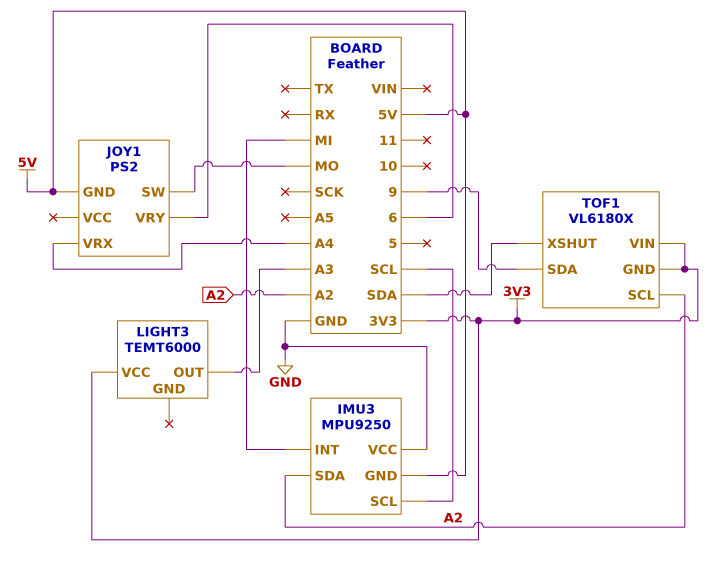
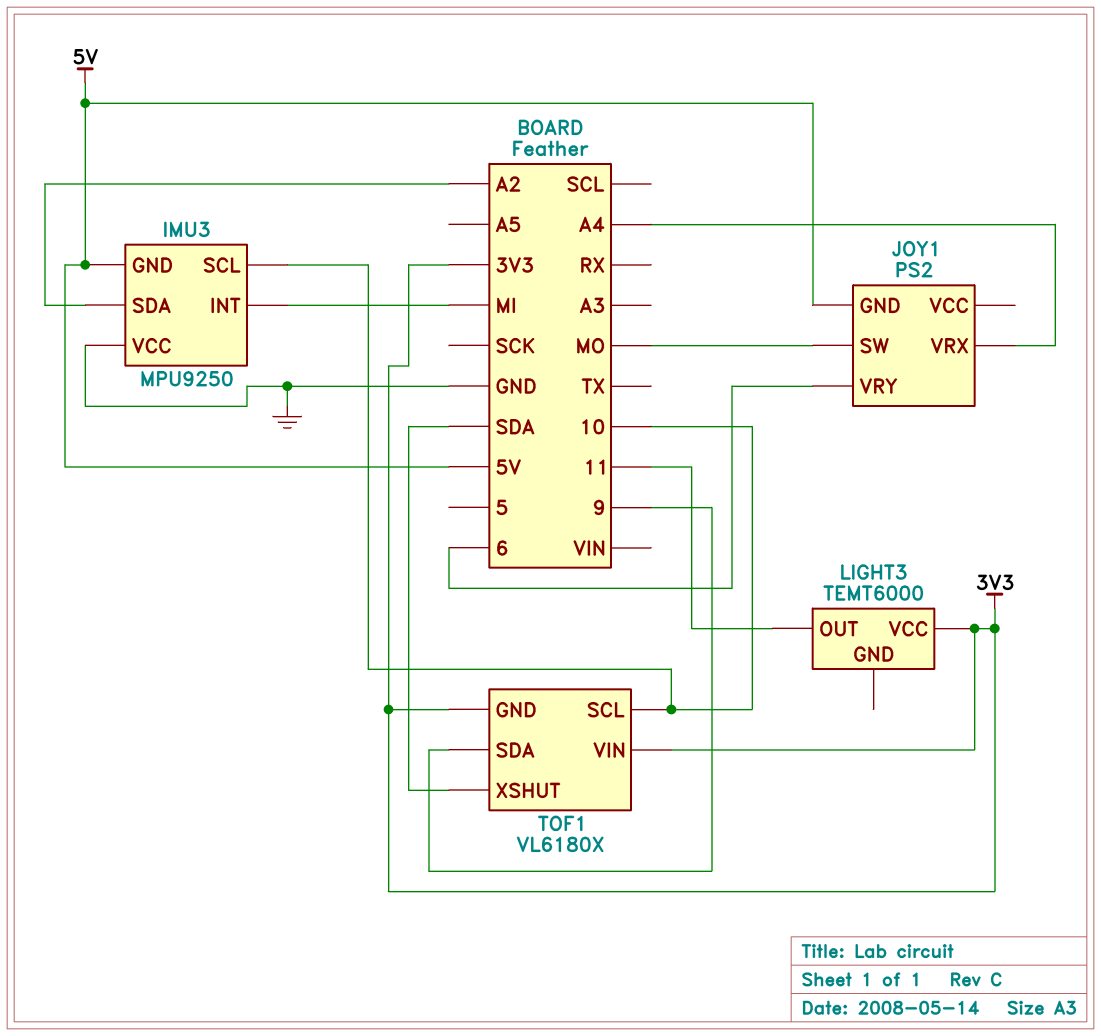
IMU3 pin SCL: SCL -> 10
LIGHT3 pin OUT: A3 -> 11
TOF1 pin SCL: A2 -> 10

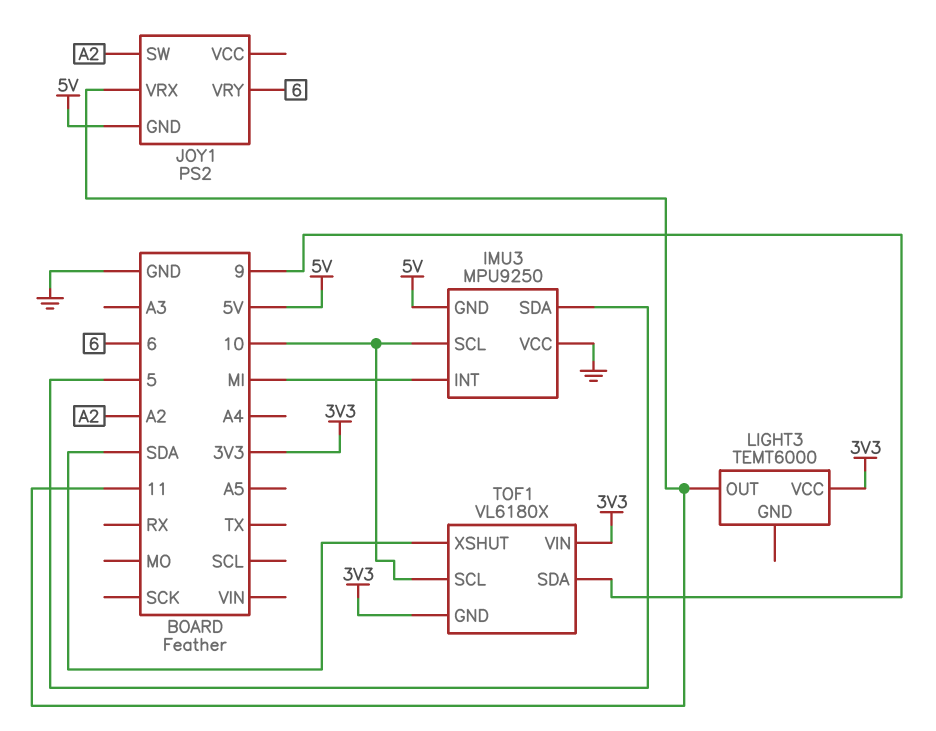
IMU3 pin SDA: A2 -> 5
JOY1 pin SW: MO -> A2
JOY1 pin VRX: A4 -> 11

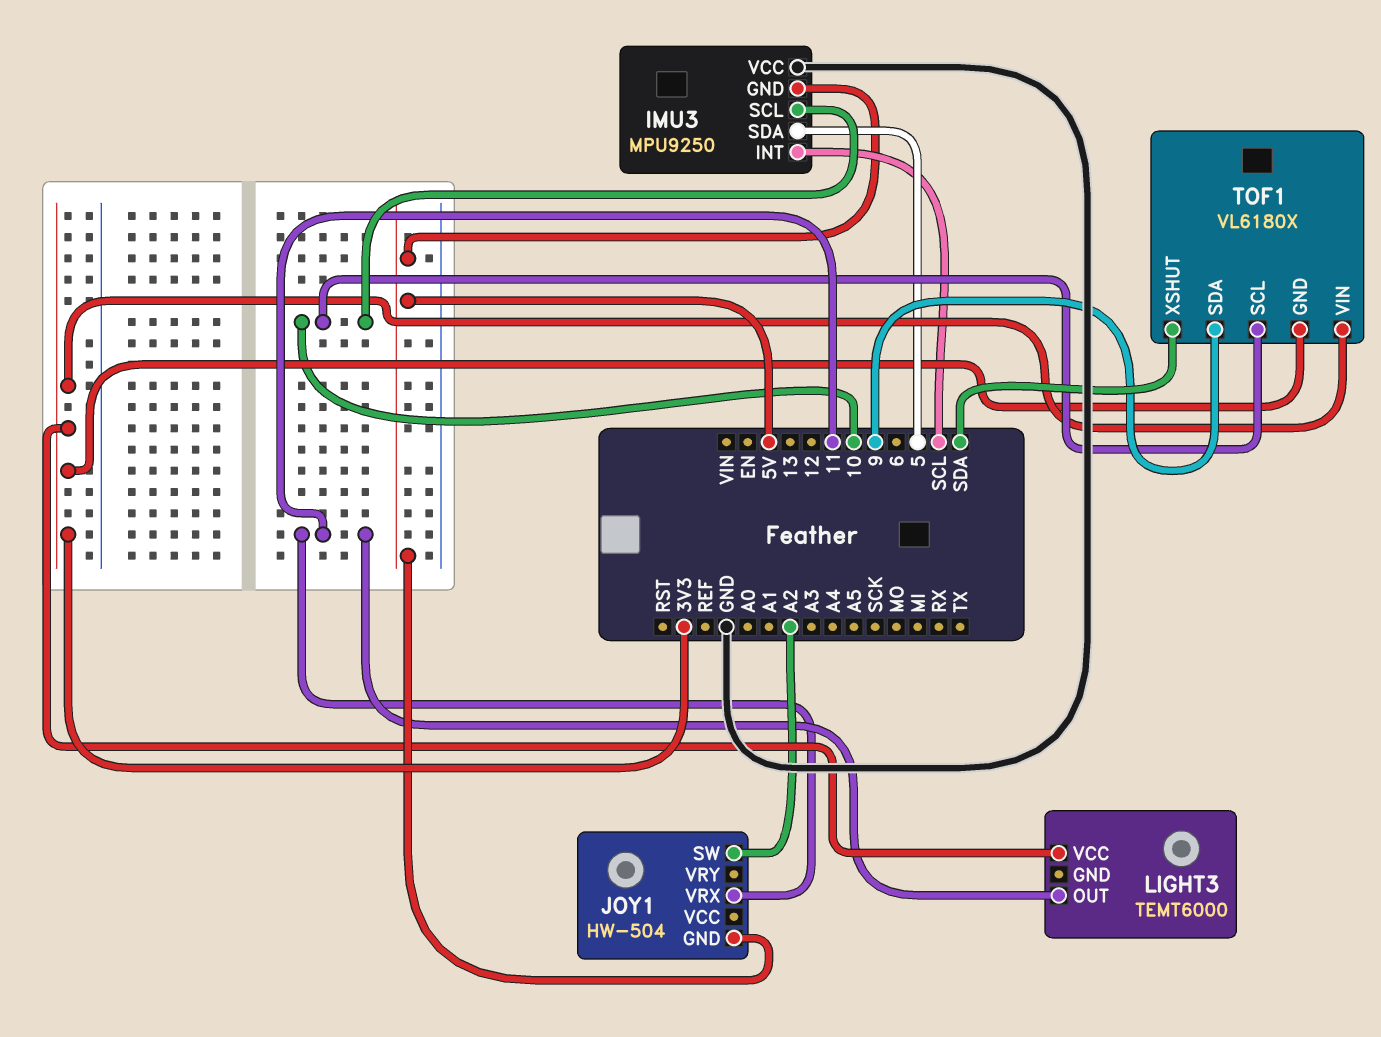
IMU3 pin INT: MI -> SCL
JOY1: PS2 -> HW-504
JOY1 pin VRY: 6 -> none

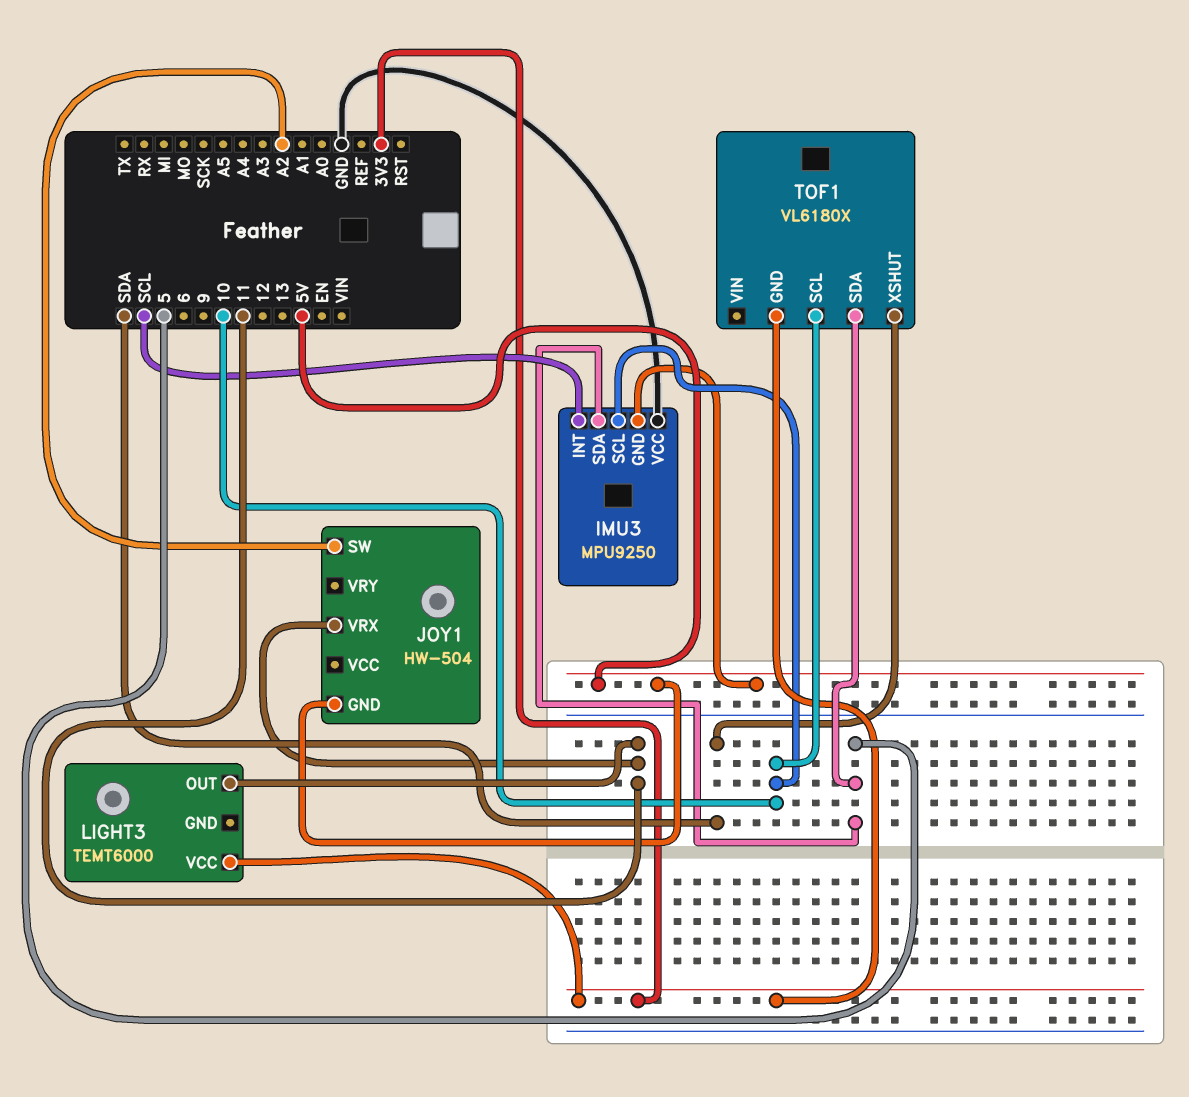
TOF1 pin SDA: 9 -> 5
TOF1 pin VIN: 3V3 -> none

